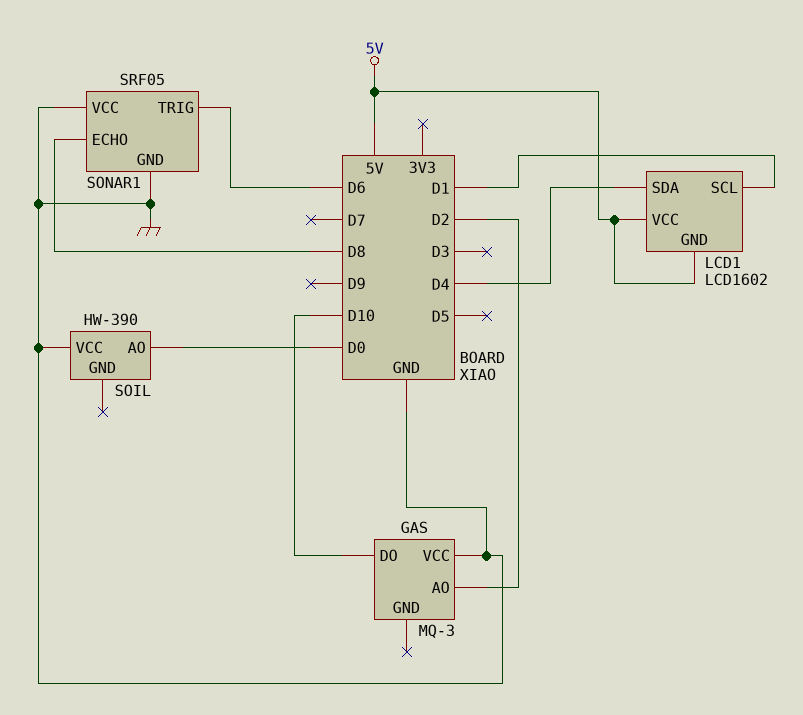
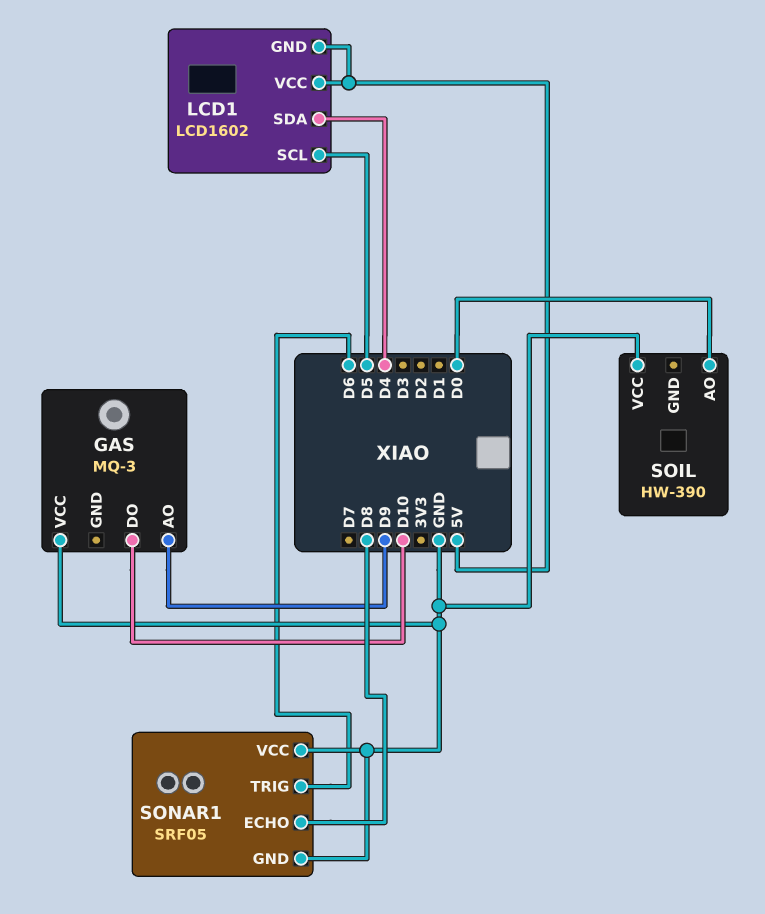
GAS pin AO: D2 -> D9
LCD1 pin SCL: D1 -> D5

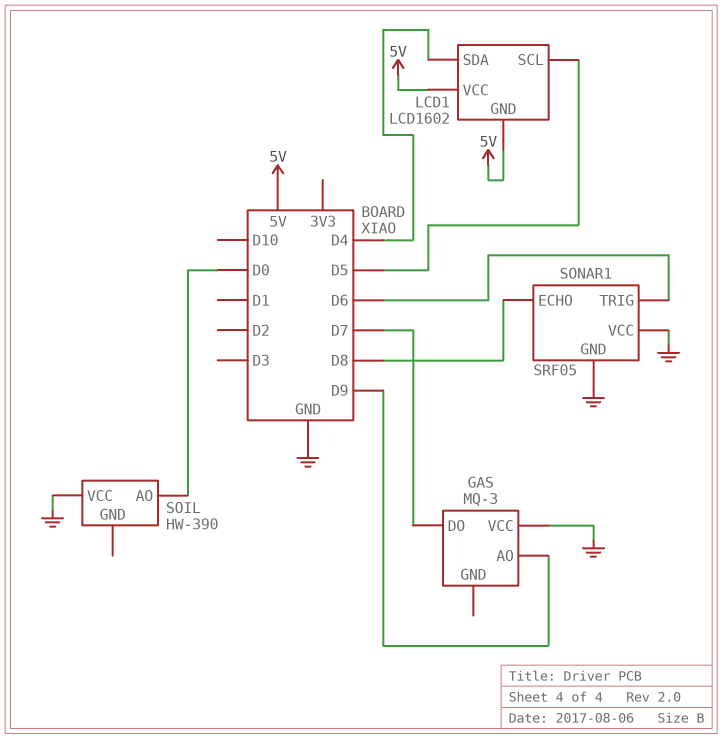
GAS pin DO: D10 -> D7

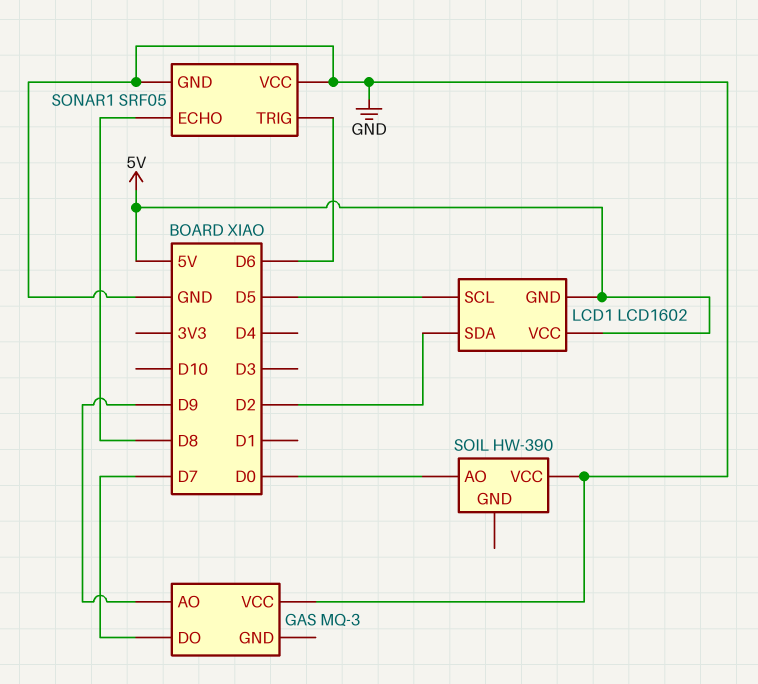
LCD1 pin SDA: D4 -> D2

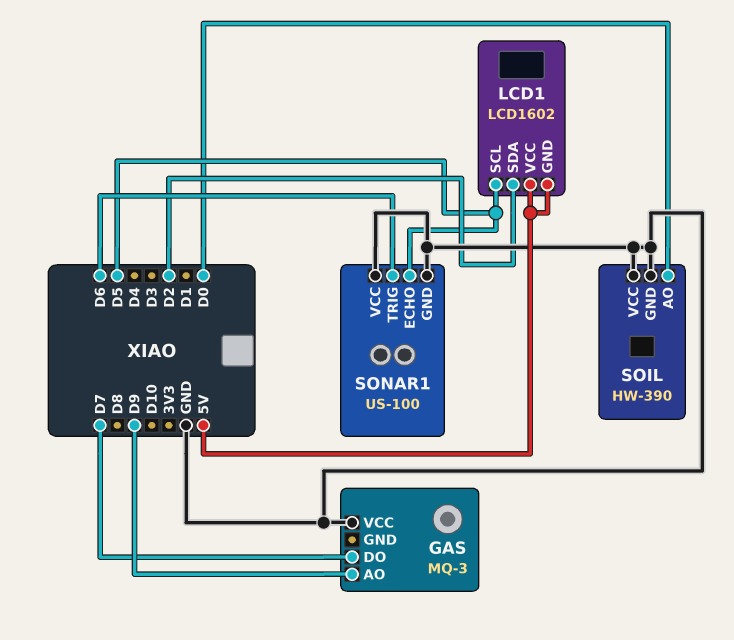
SOIL pin GND: none -> GND
SONAR1: SRF05 -> US-100
SONAR1 pin ECHO: D8 -> D5

